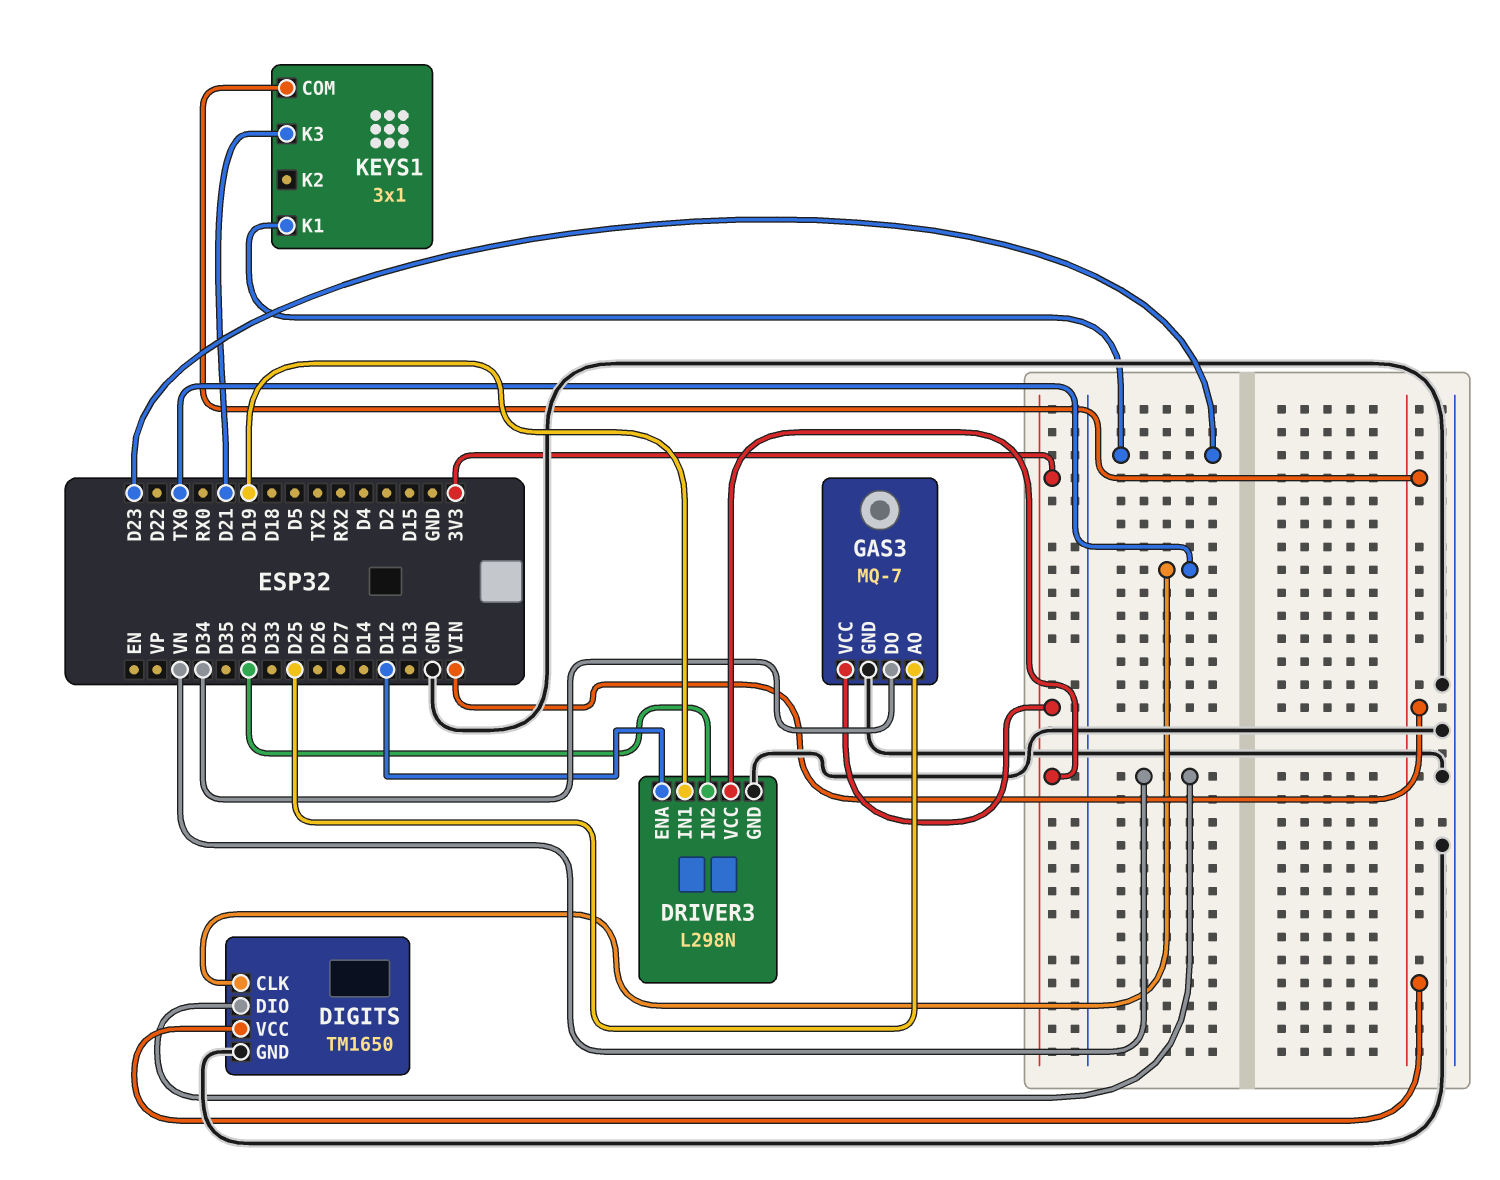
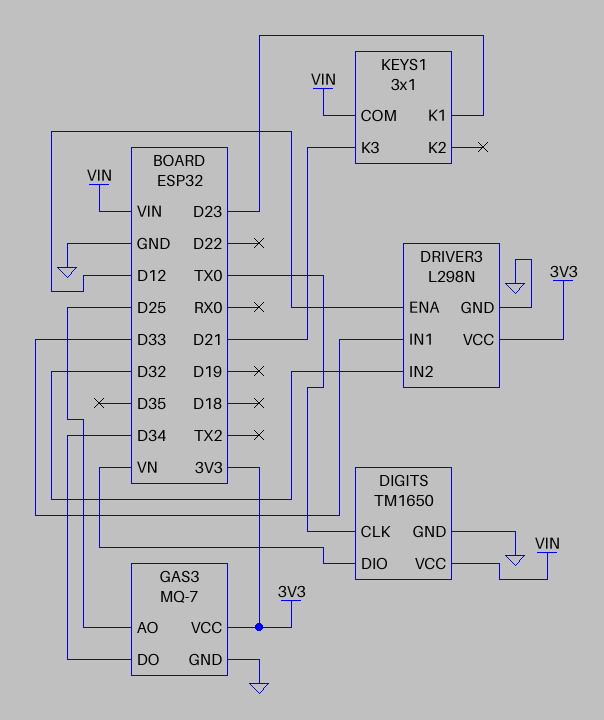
DRIVER3 pin IN1: D19 -> D33

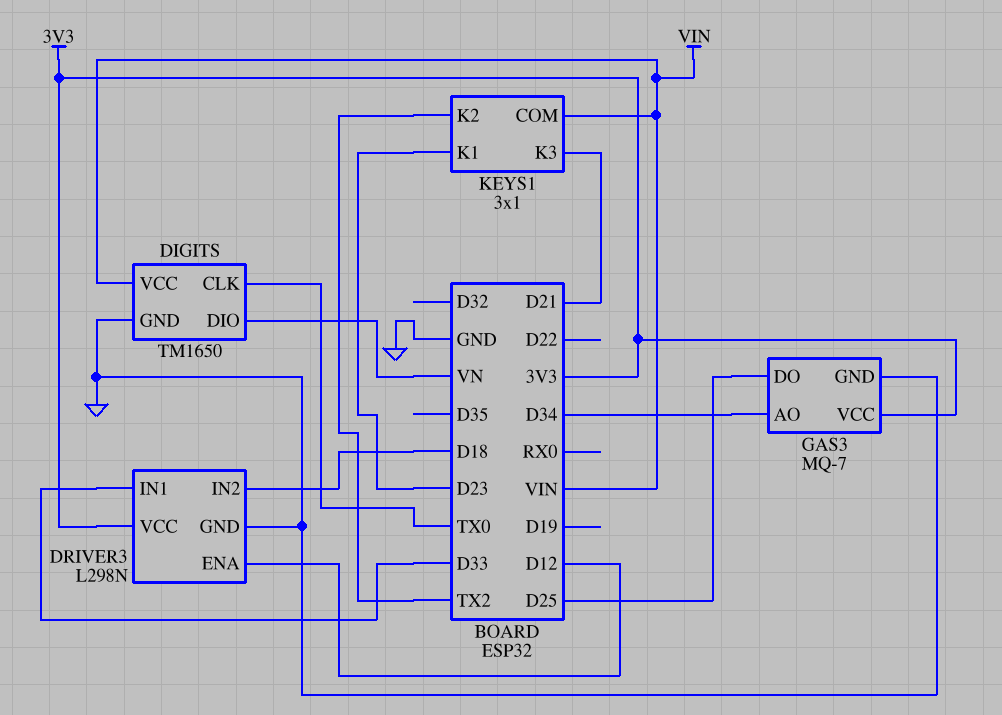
DRIVER3 pin IN2: D32 -> D18
GAS3 pin AO: D25 -> D34
GAS3 pin DO: D34 -> D25
KEYS1 pin K2: none -> TX2

